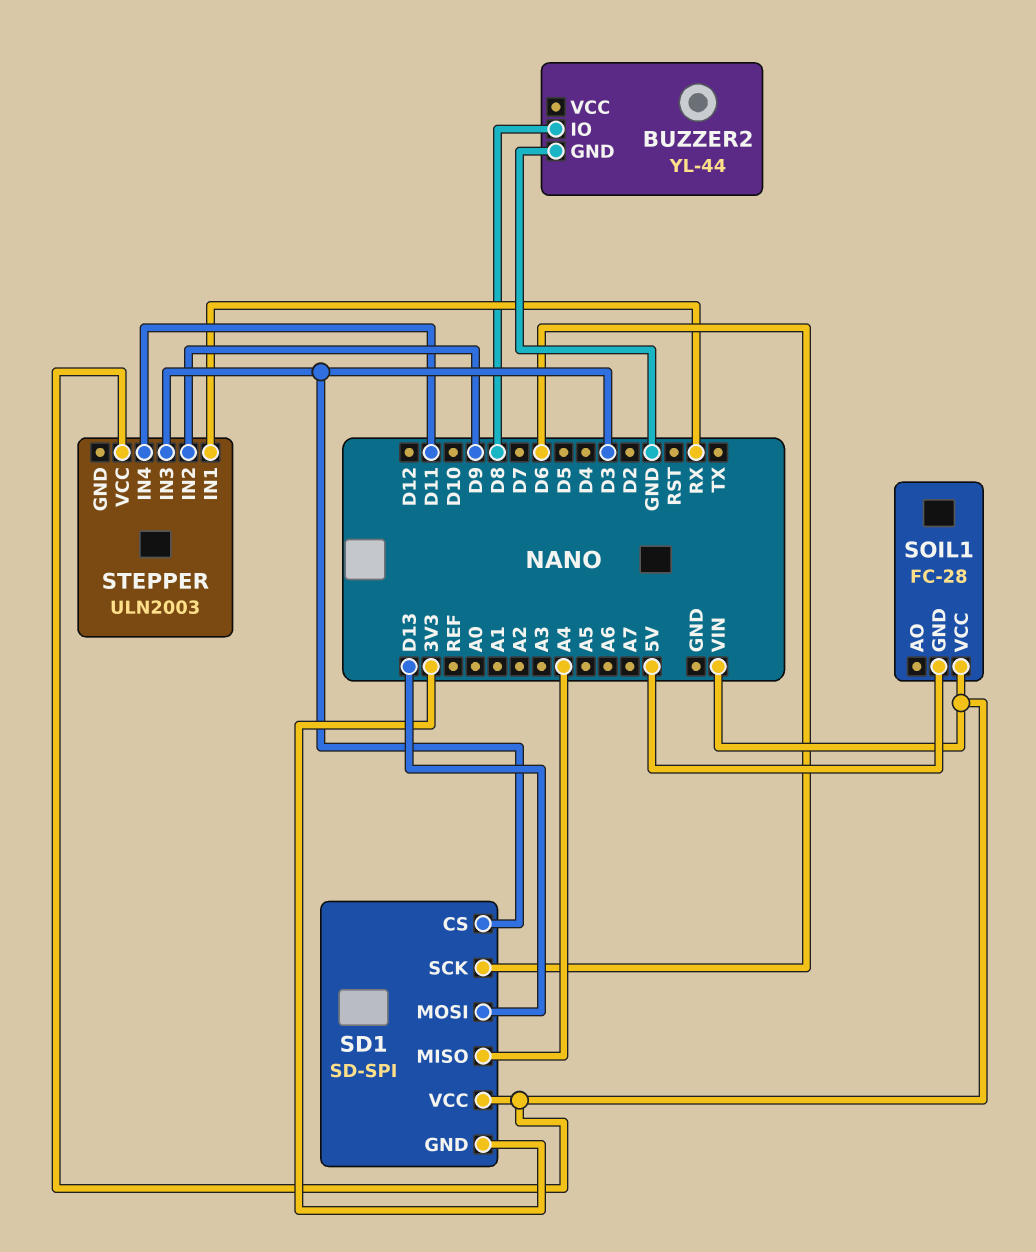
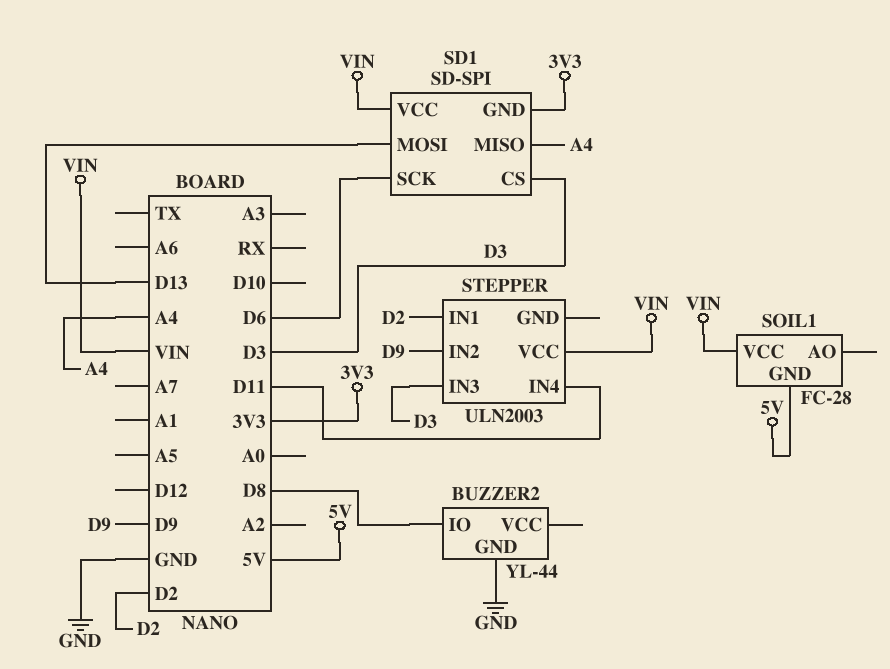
STEPPER pin IN1: RX -> D2

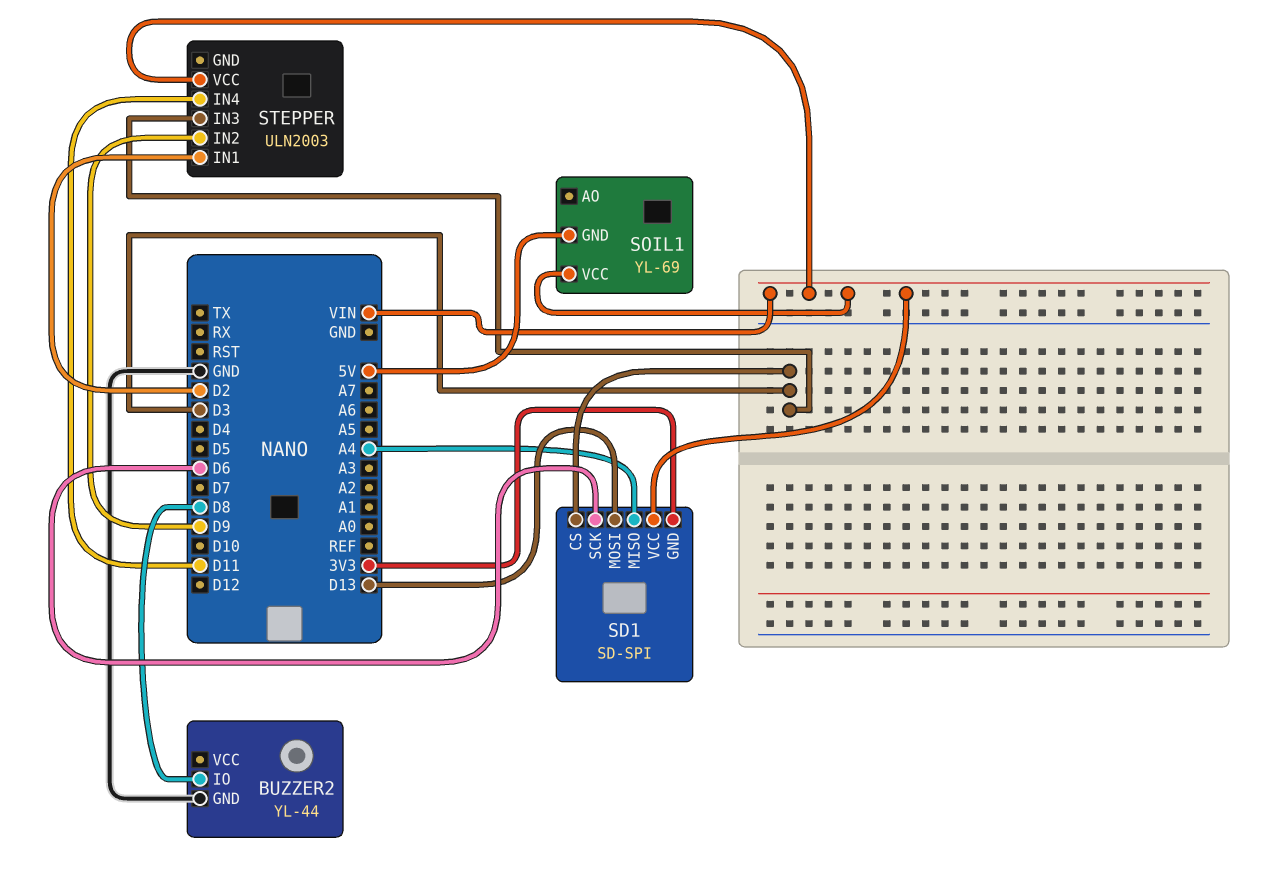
SOIL1: FC-28 -> YL-69

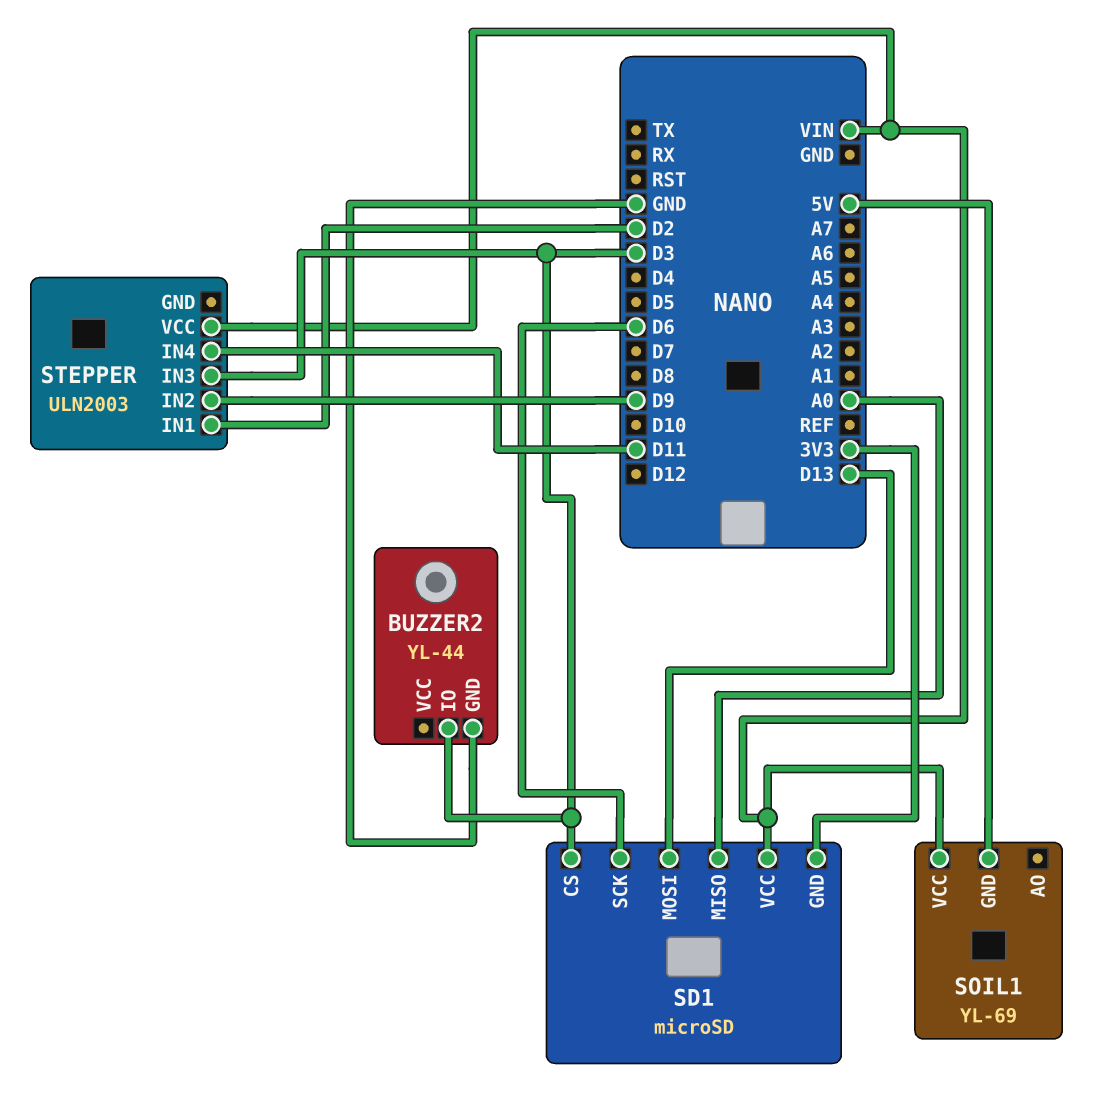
BUZZER2 pin IO: D8 -> D3
SD1: SD-SPI -> microSD
SD1 pin MISO: A4 -> A0

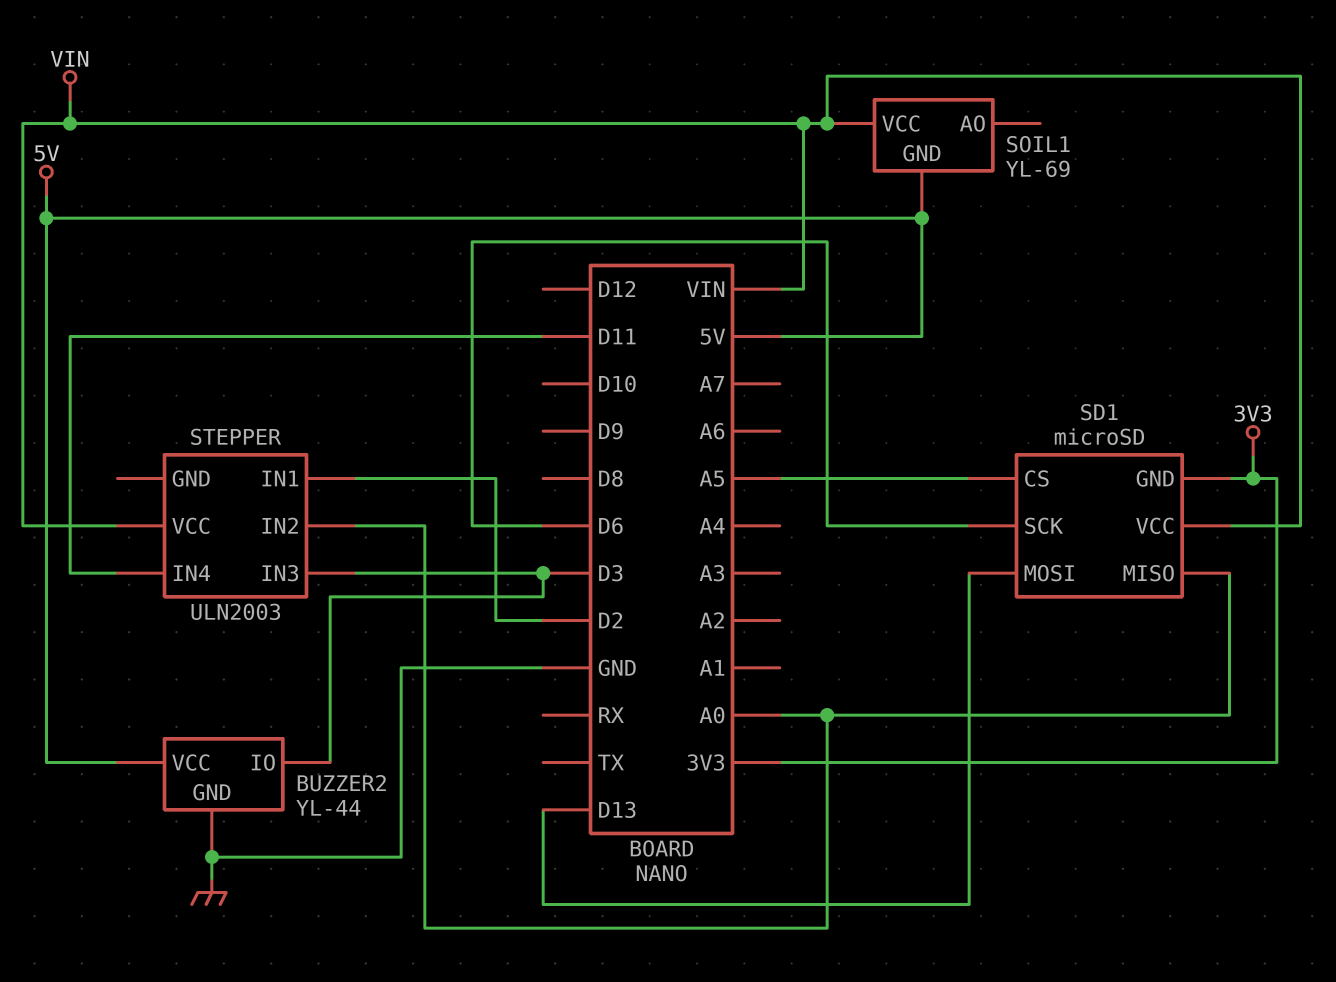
BUZZER2 pin VCC: none -> 5V
SD1 pin CS: D3 -> A5
STEPPER pin IN2: D9 -> A0

